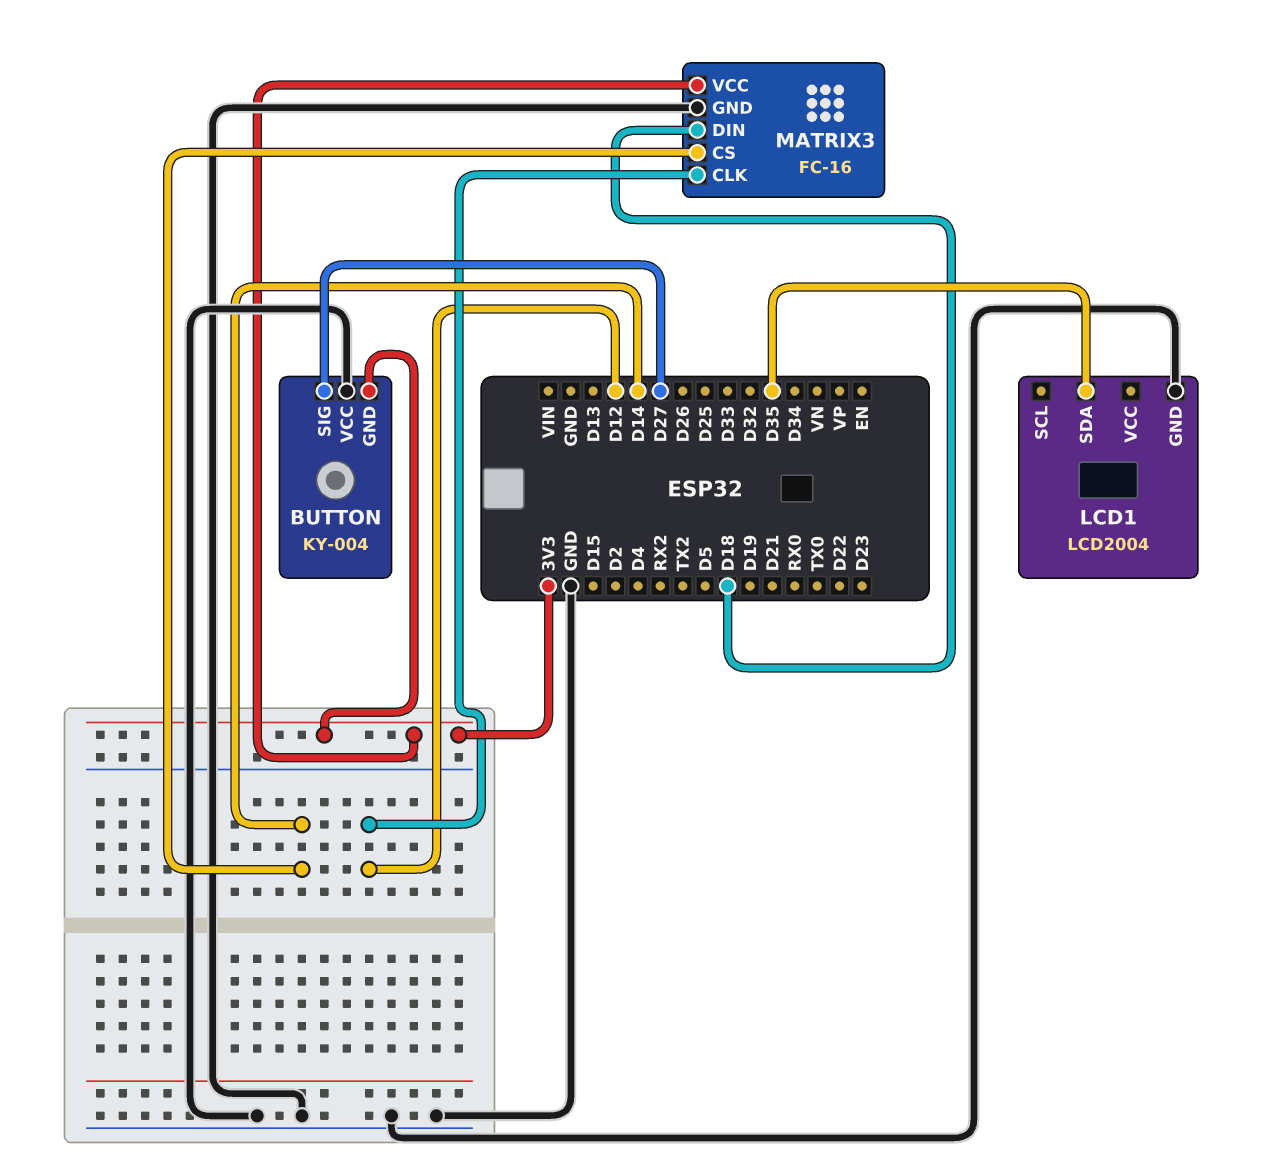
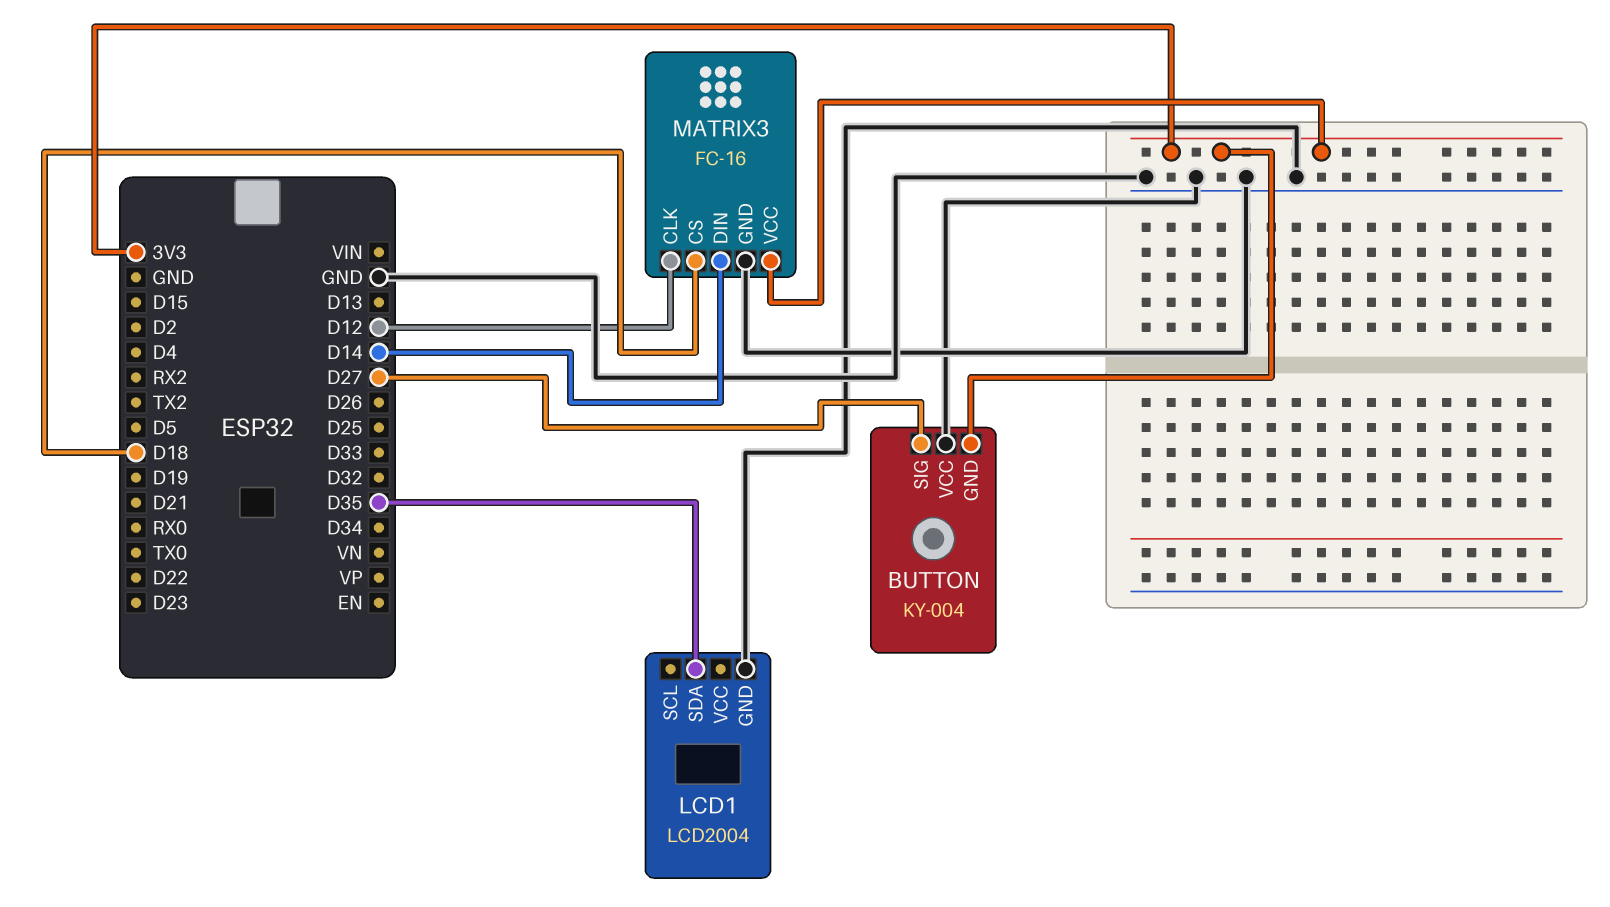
MATRIX3 pin CS: D14 -> D18
MATRIX3 pin DIN: D18 -> D14

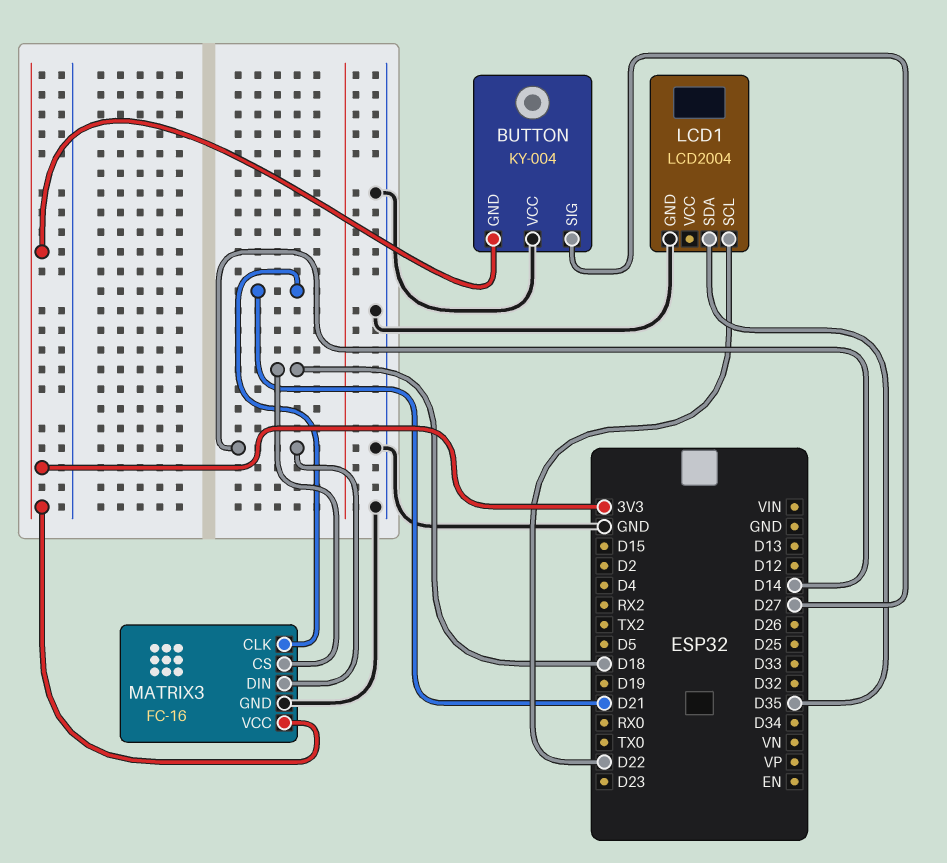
LCD1 pin SCL: none -> D22
MATRIX3 pin CLK: D12 -> D21

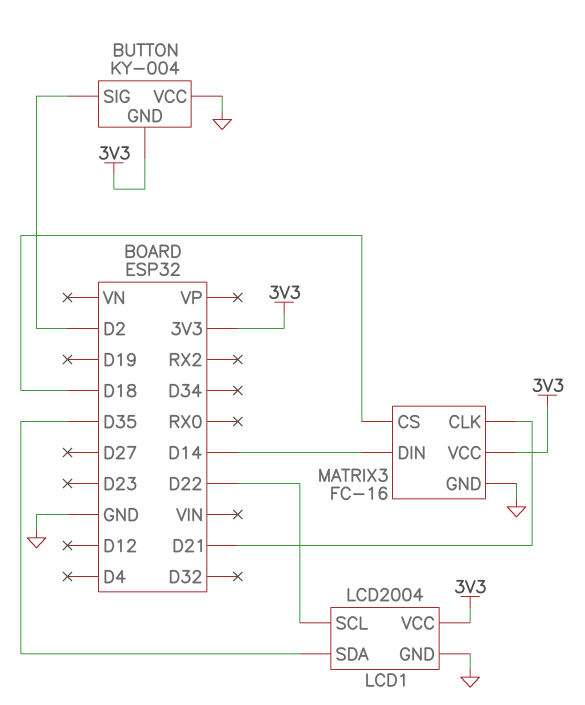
BUTTON pin SIG: D27 -> D2
LCD1 pin VCC: none -> 3V3

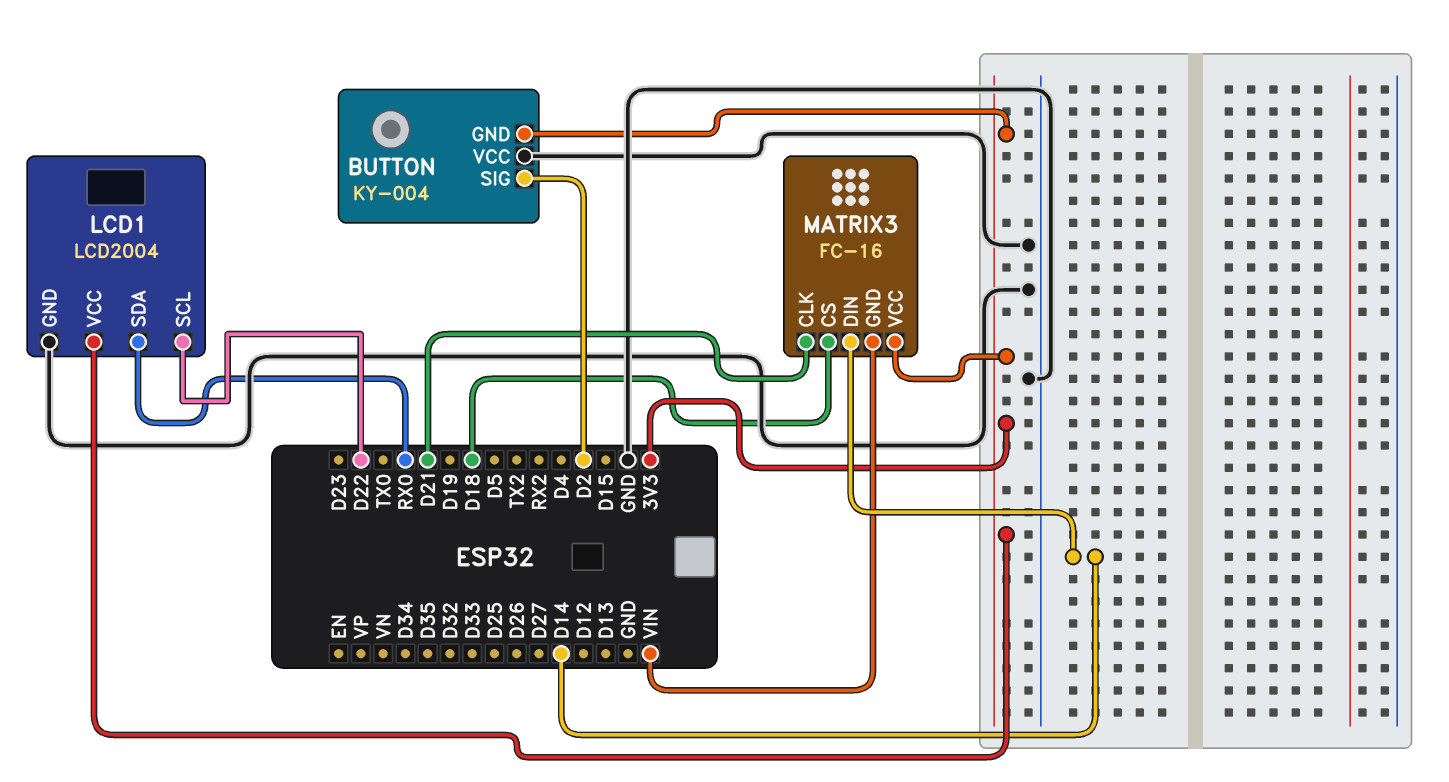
LCD1 pin SDA: D35 -> RX0
MATRIX3 pin GND: GND -> VIN

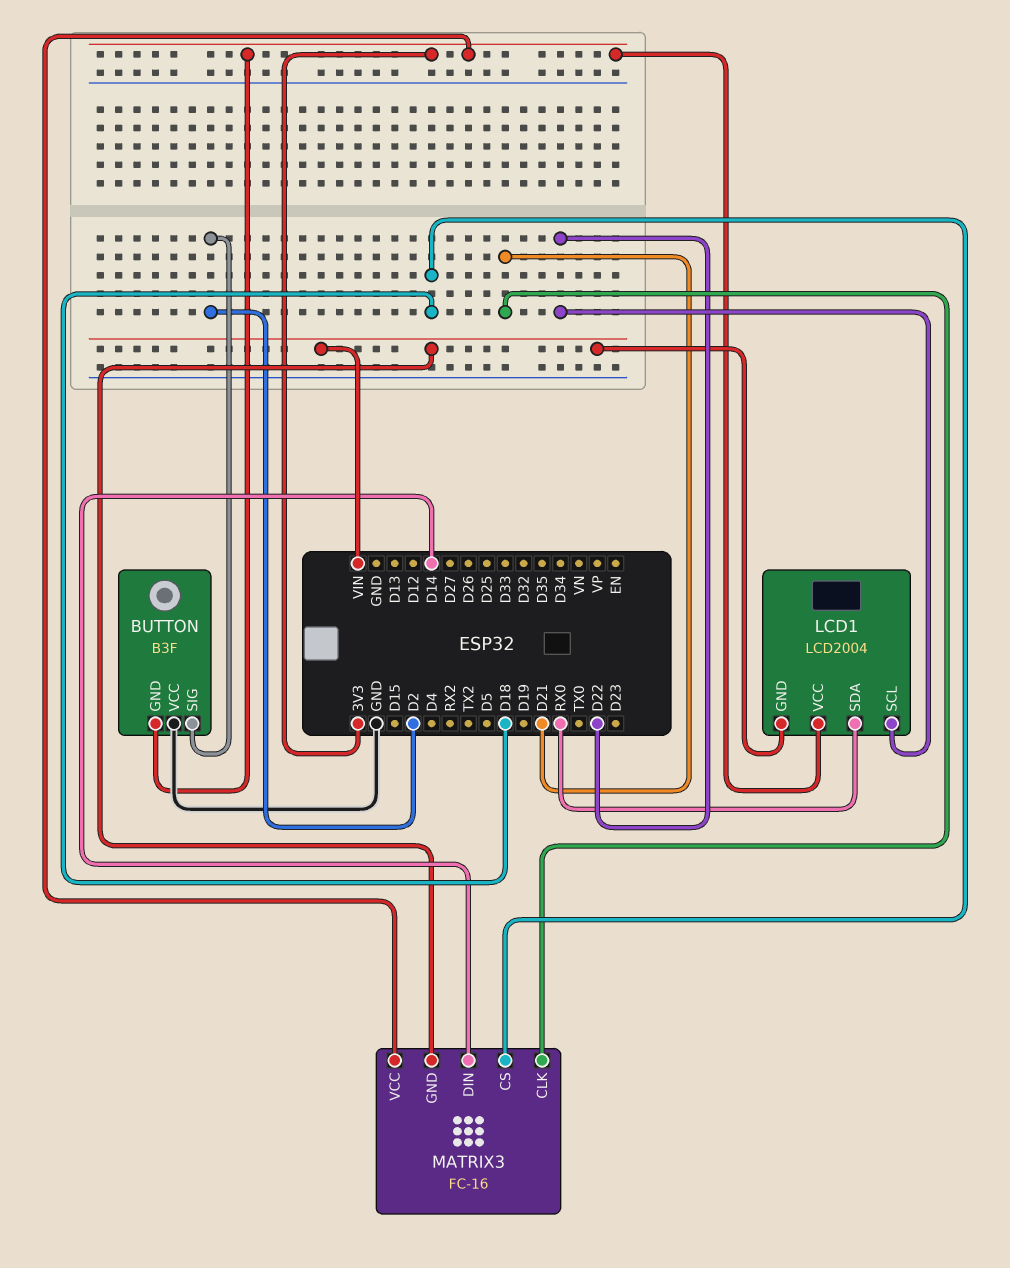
BUTTON: KY-004 -> B3F
LCD1 pin GND: GND -> VIN

